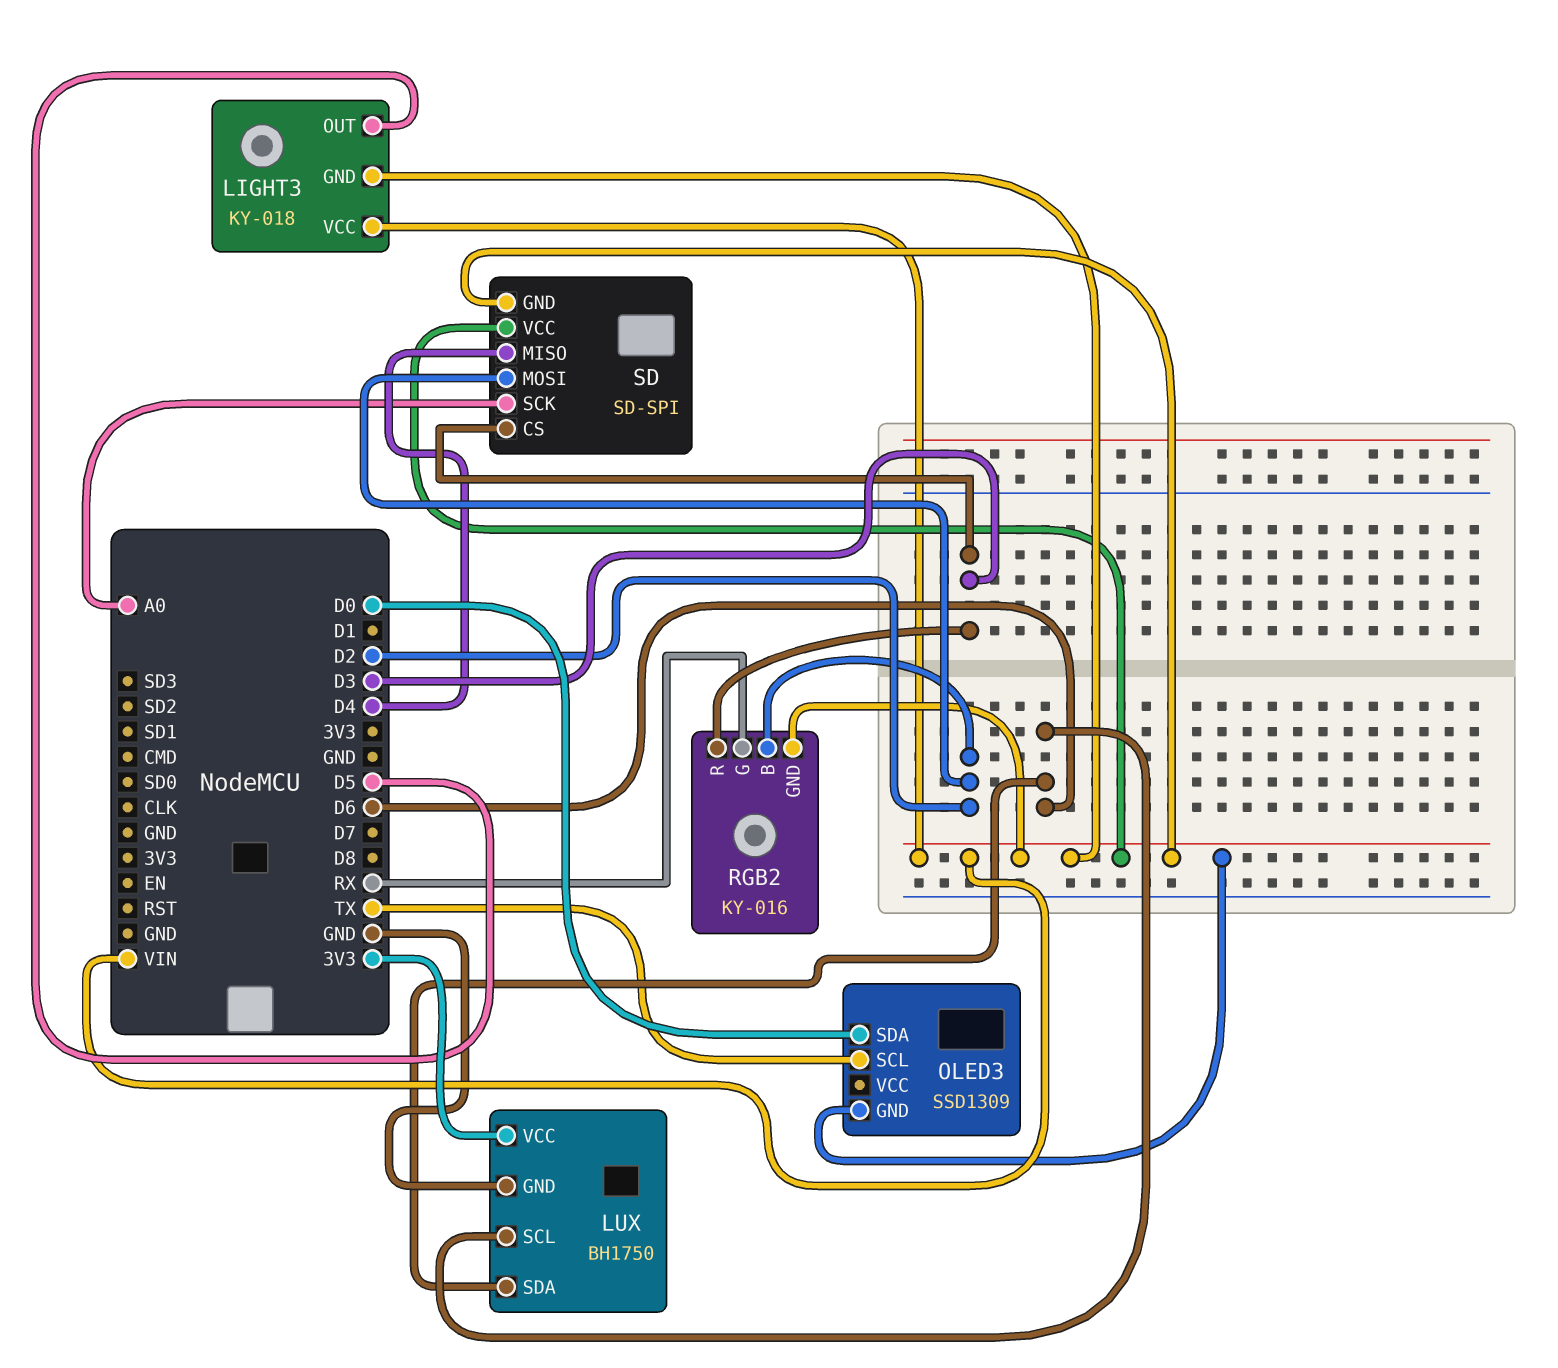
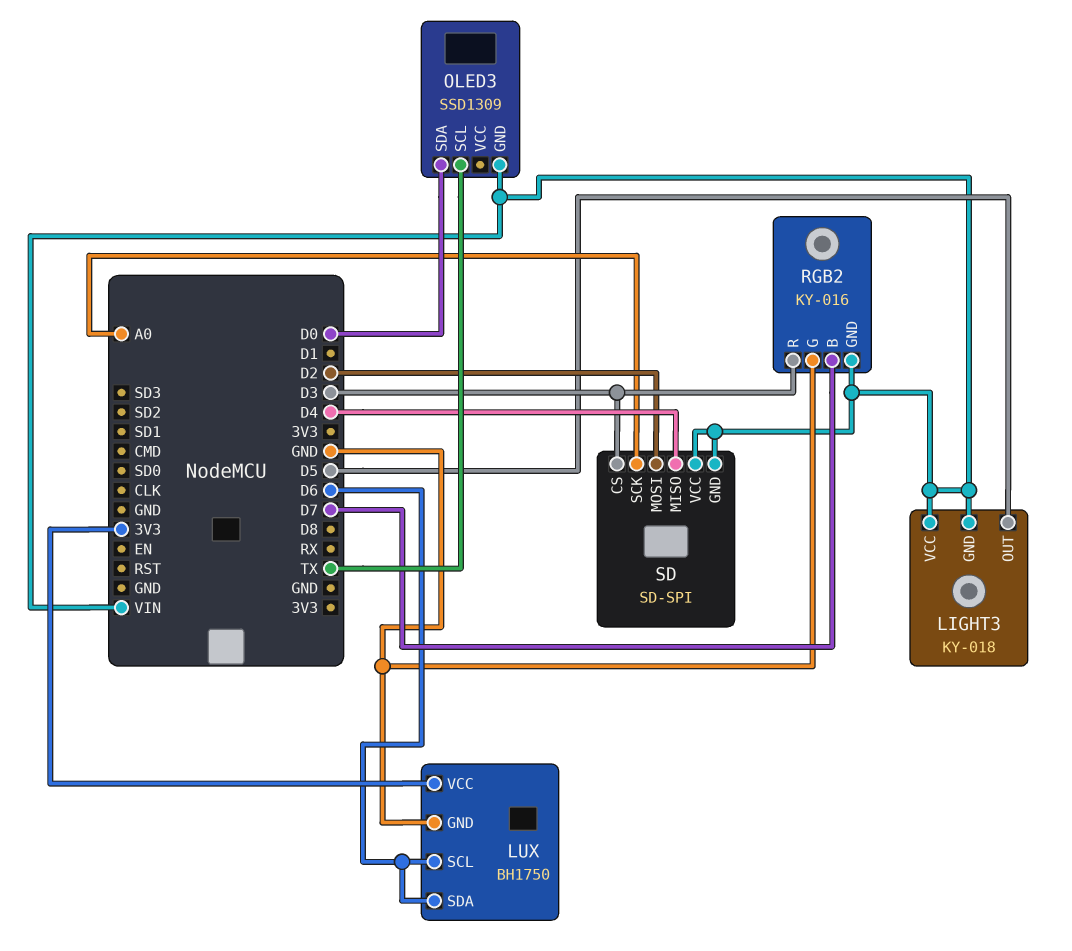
RGB2 pin B: D2 -> D7
RGB2 pin G: RX -> GND

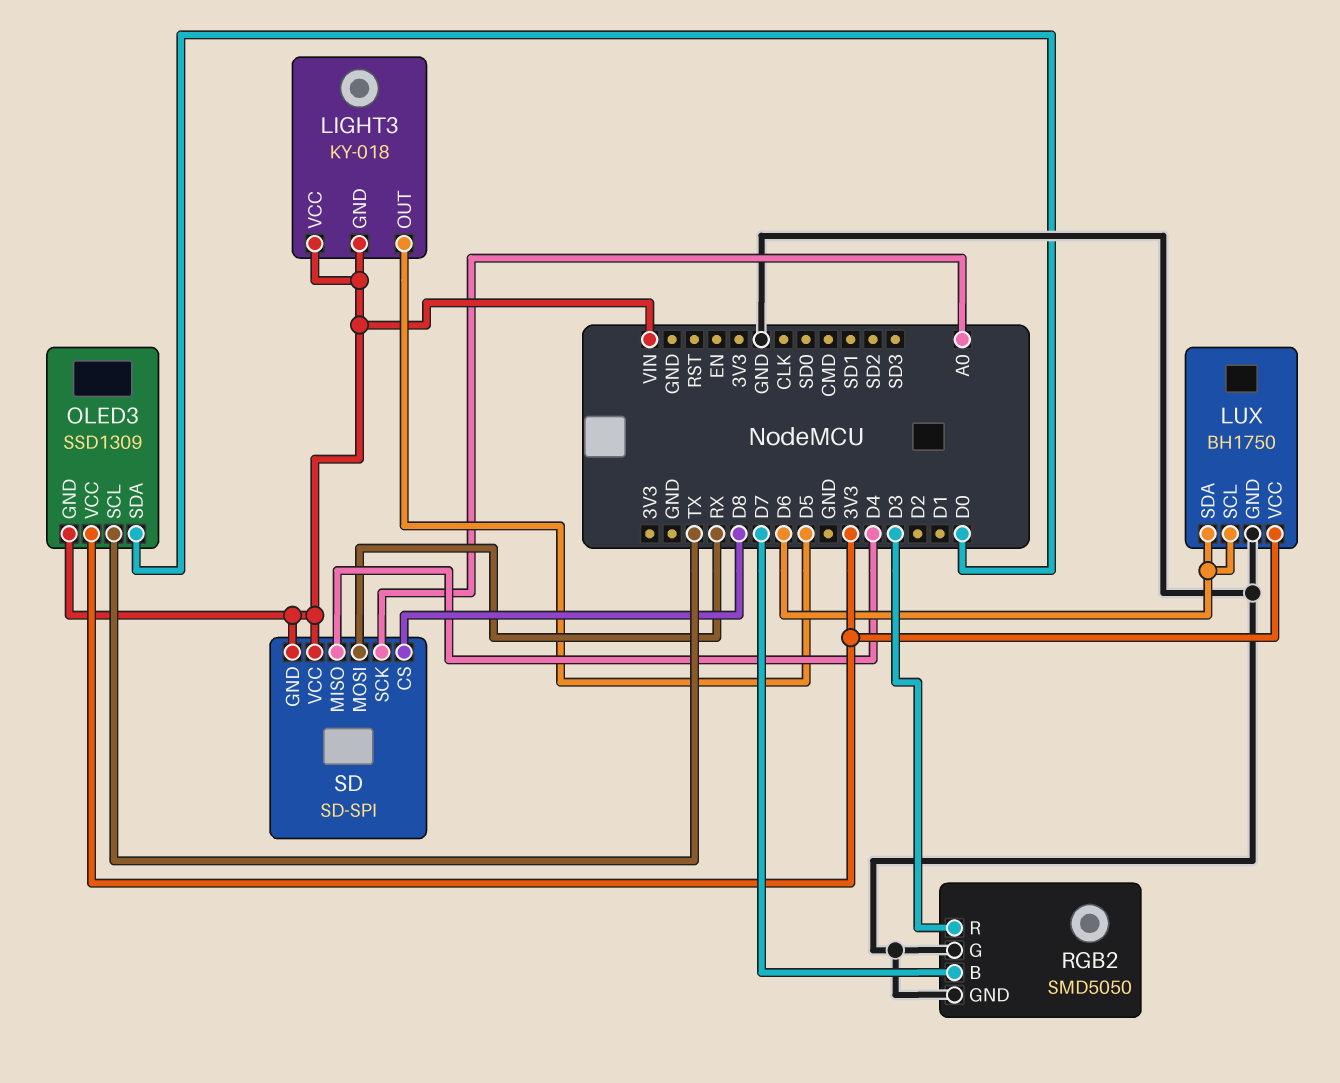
OLED3 pin VCC: none -> 3V3
RGB2: KY-016 -> SMD5050
RGB2 pin GND: VIN -> GND
SD pin CS: D3 -> D8
SD pin MOSI: D2 -> RX

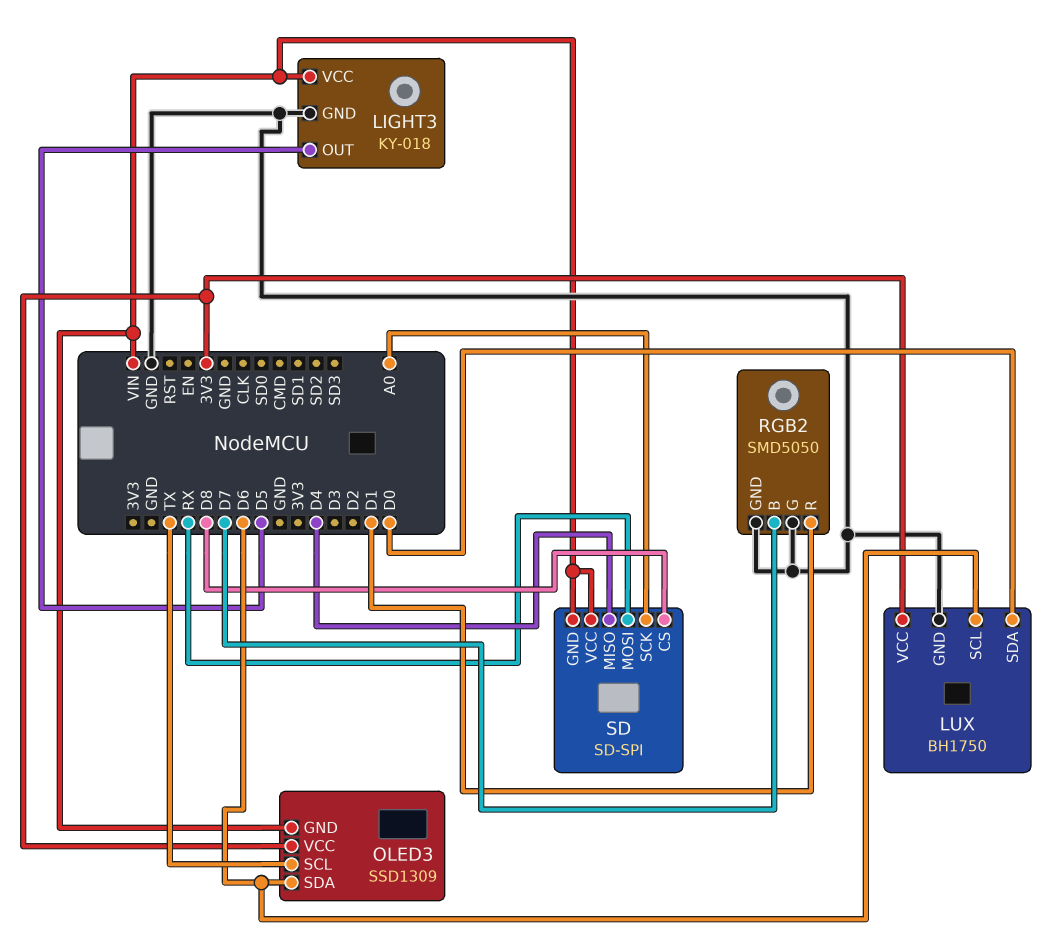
LIGHT3 pin GND: VIN -> GND
LUX pin SDA: D6 -> D0
OLED3 pin SDA: D0 -> D6
RGB2 pin R: D3 -> D1

